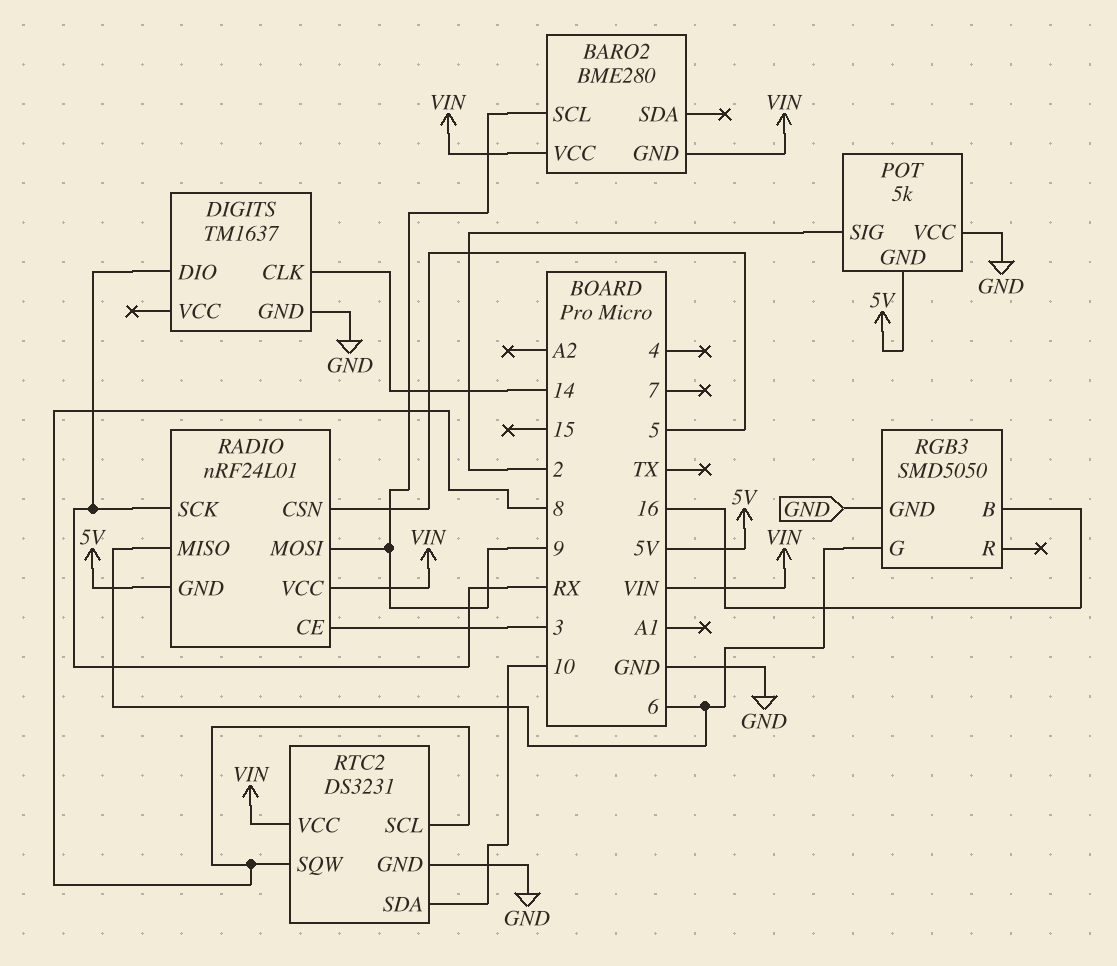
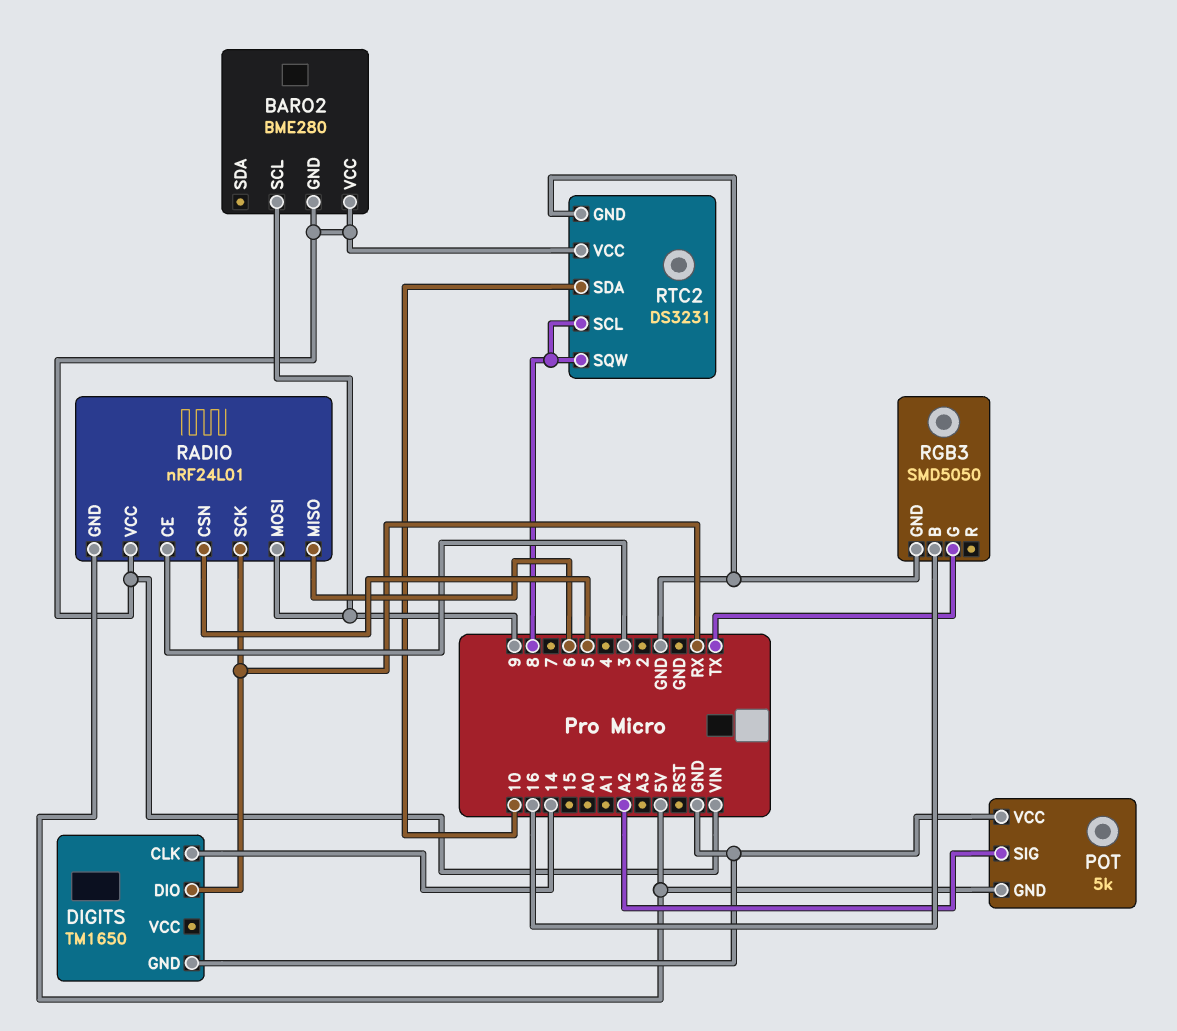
DIGITS: TM1637 -> TM1650
POT pin SIG: 2 -> A2
RGB3 pin G: 6 -> TX

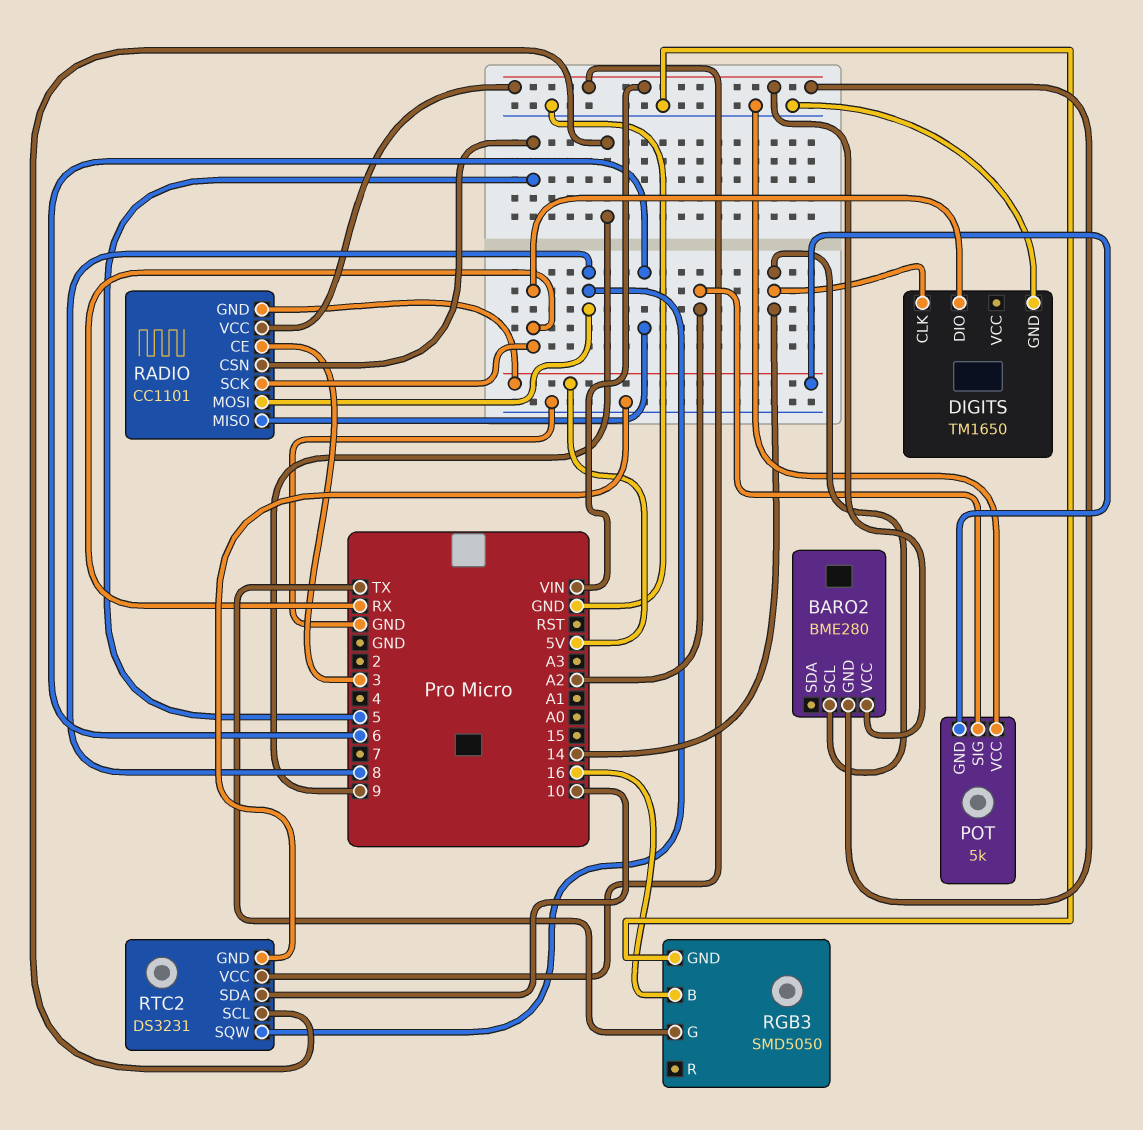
BARO2 pin SCL: 9 -> 14
RADIO: nRF24L01 -> CC1101
RADIO pin MOSI: 9 -> 8
RTC2 pin SCL: 8 -> 9

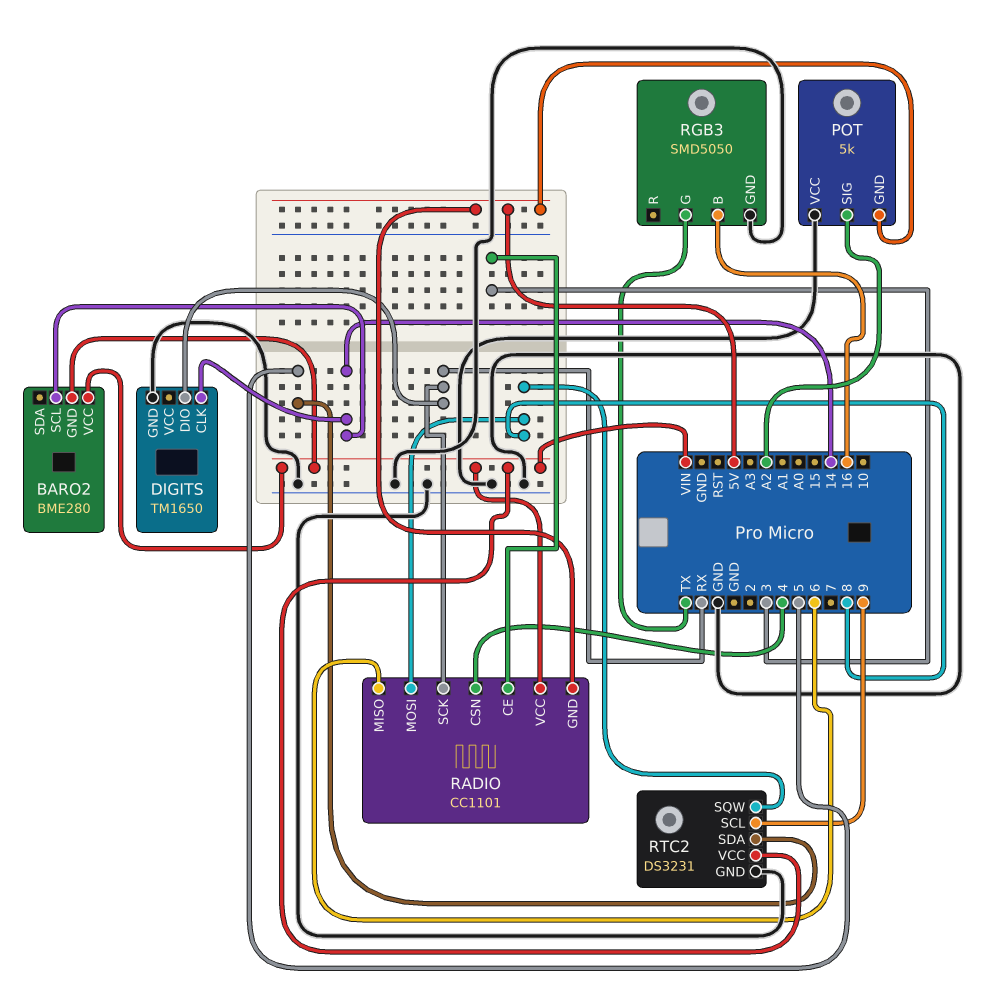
RADIO pin CSN: 5 -> 4
RTC2 pin SDA: 10 -> 5

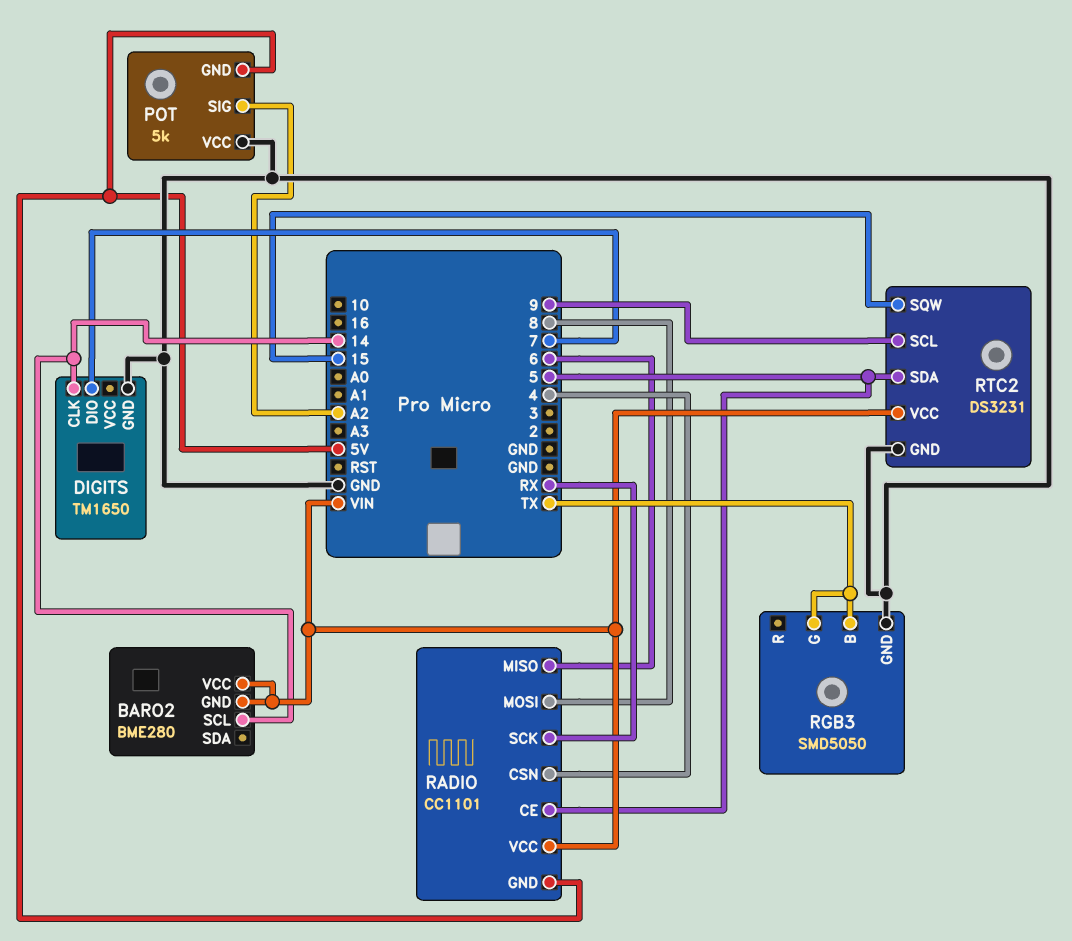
DIGITS pin DIO: RX -> 7
RADIO pin CE: 3 -> 5
RGB3 pin B: 16 -> TX
RTC2 pin SQW: 8 -> 15

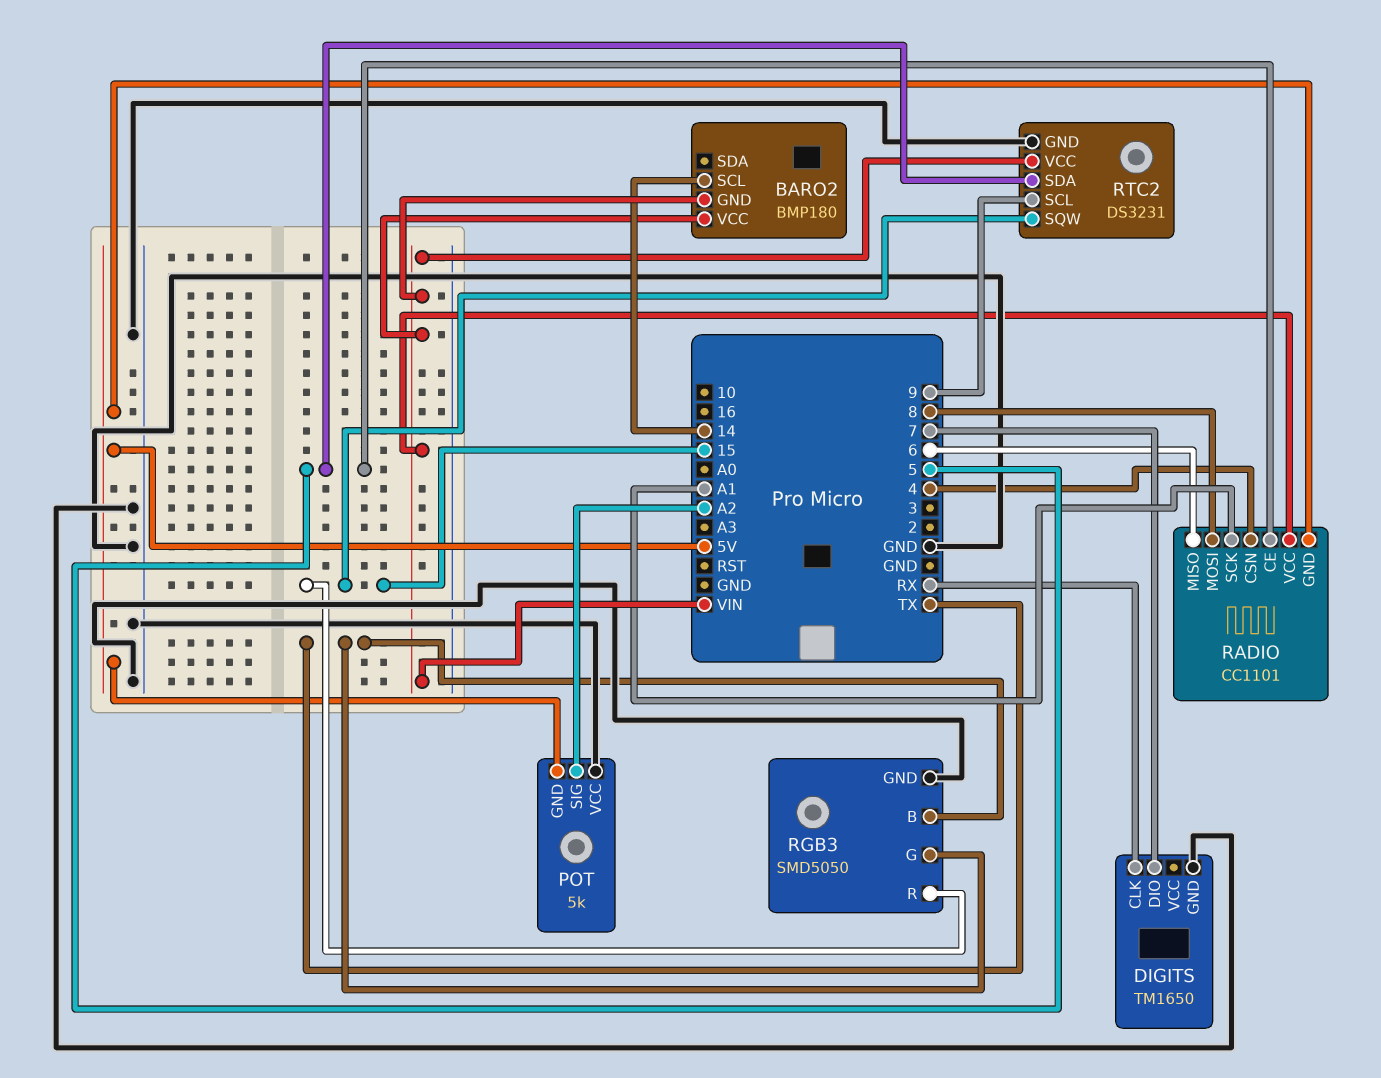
BARO2: BME280 -> BMP180
DIGITS pin CLK: 14 -> RX
RADIO pin SCK: RX -> A1
RGB3 pin R: none -> 15

